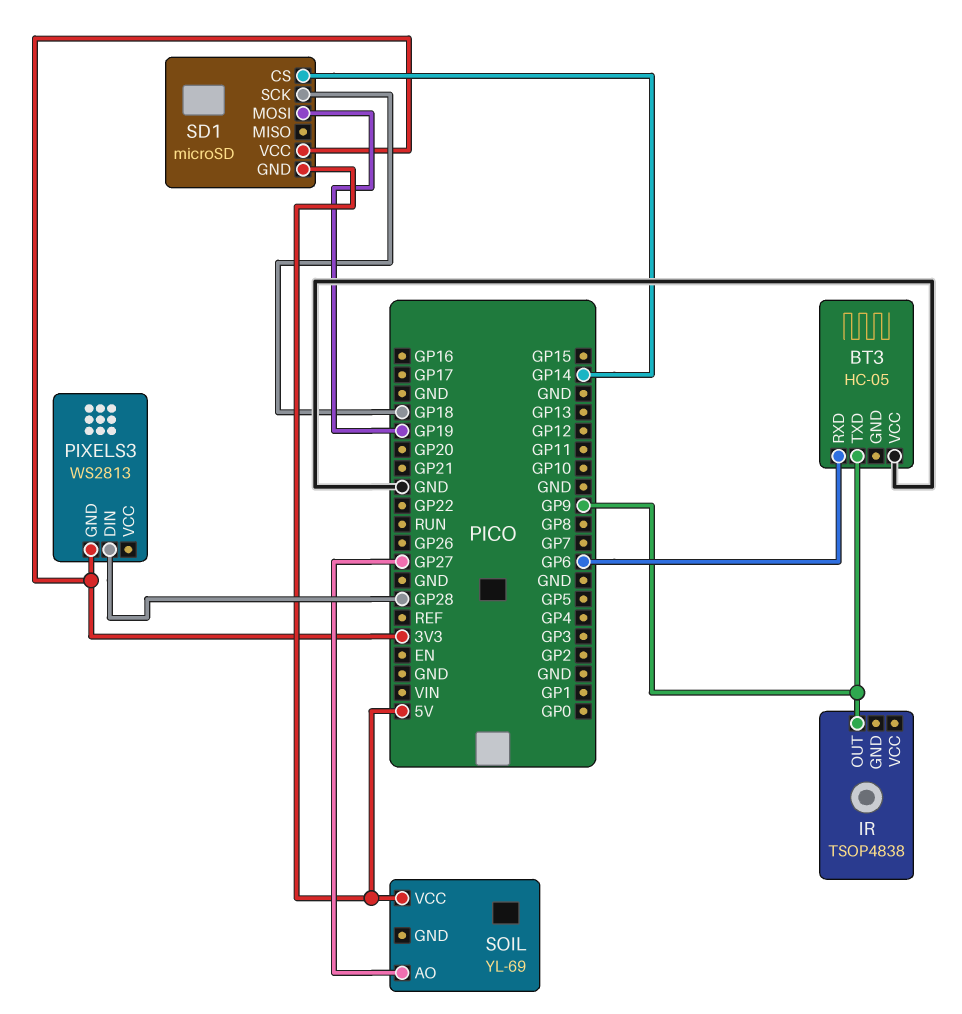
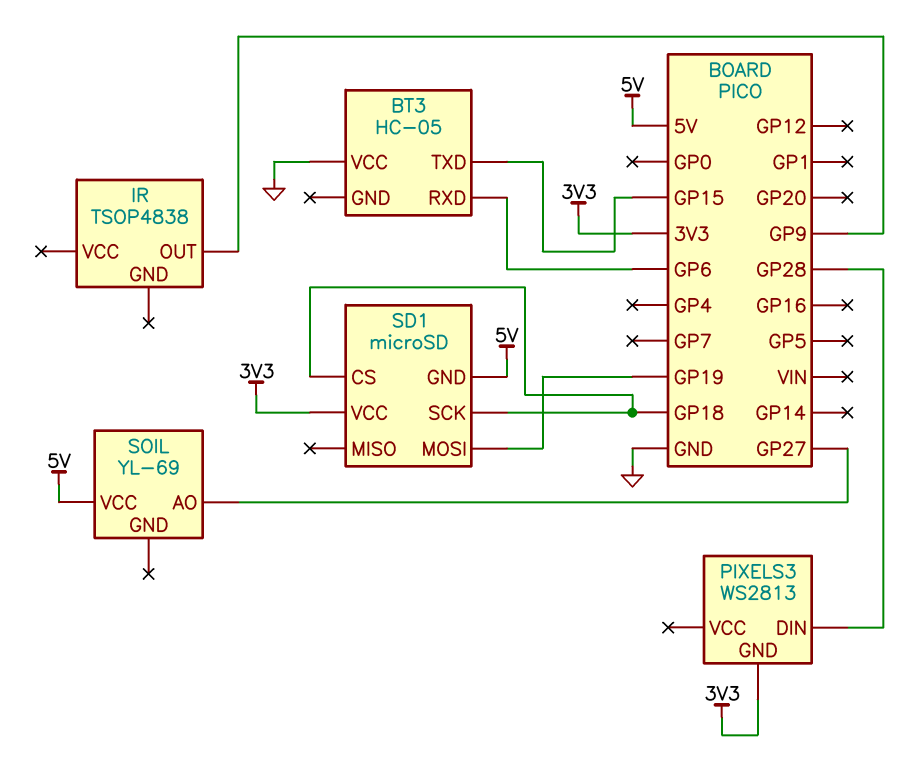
BT3 pin TXD: GP9 -> GP15
SD1 pin CS: GP14 -> GP18

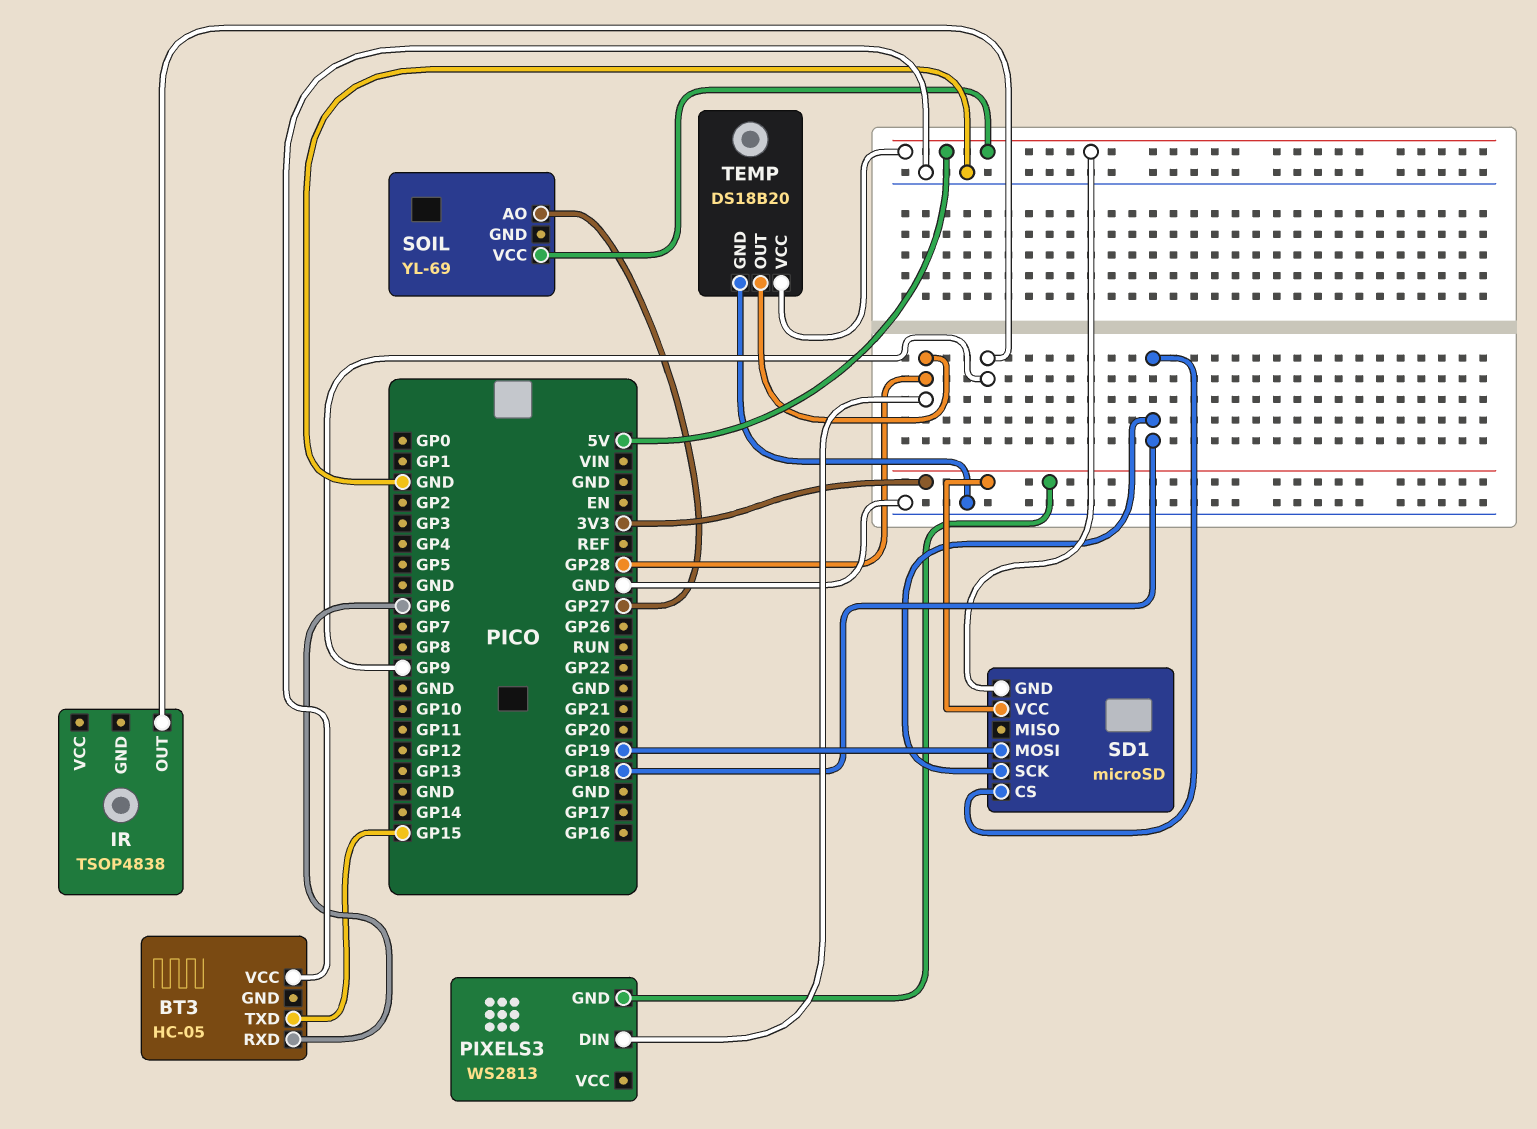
TEMP: none -> DS18B20
TEMP pin GND: none -> GND
TEMP pin OUT: none -> GP28
TEMP pin VCC: none -> 5V

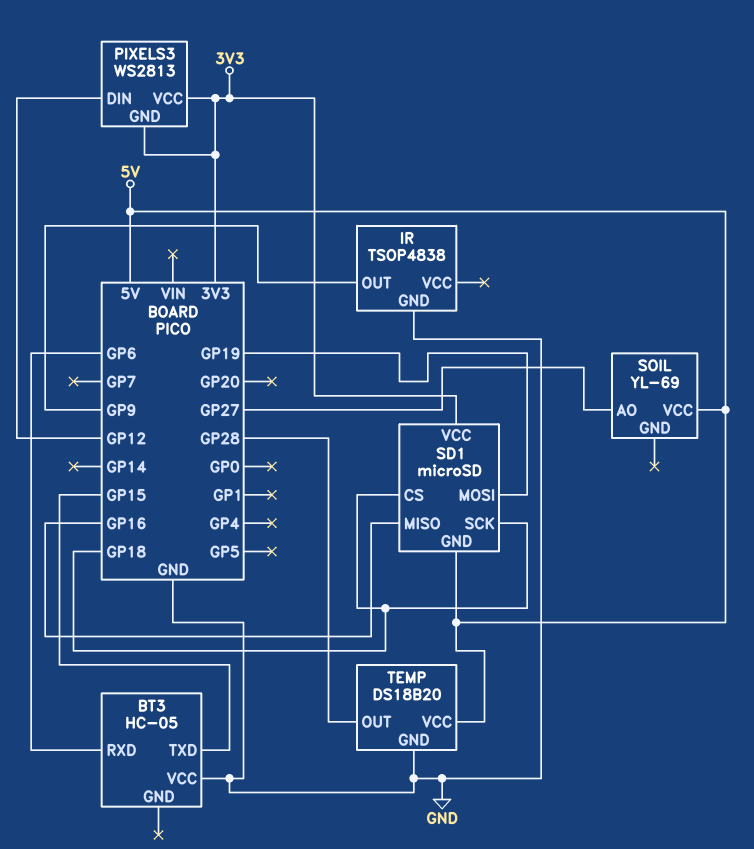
IR pin GND: none -> GND
PIXELS3 pin DIN: GP28 -> GP12
PIXELS3 pin VCC: none -> 3V3
SD1 pin MISO: none -> GP16

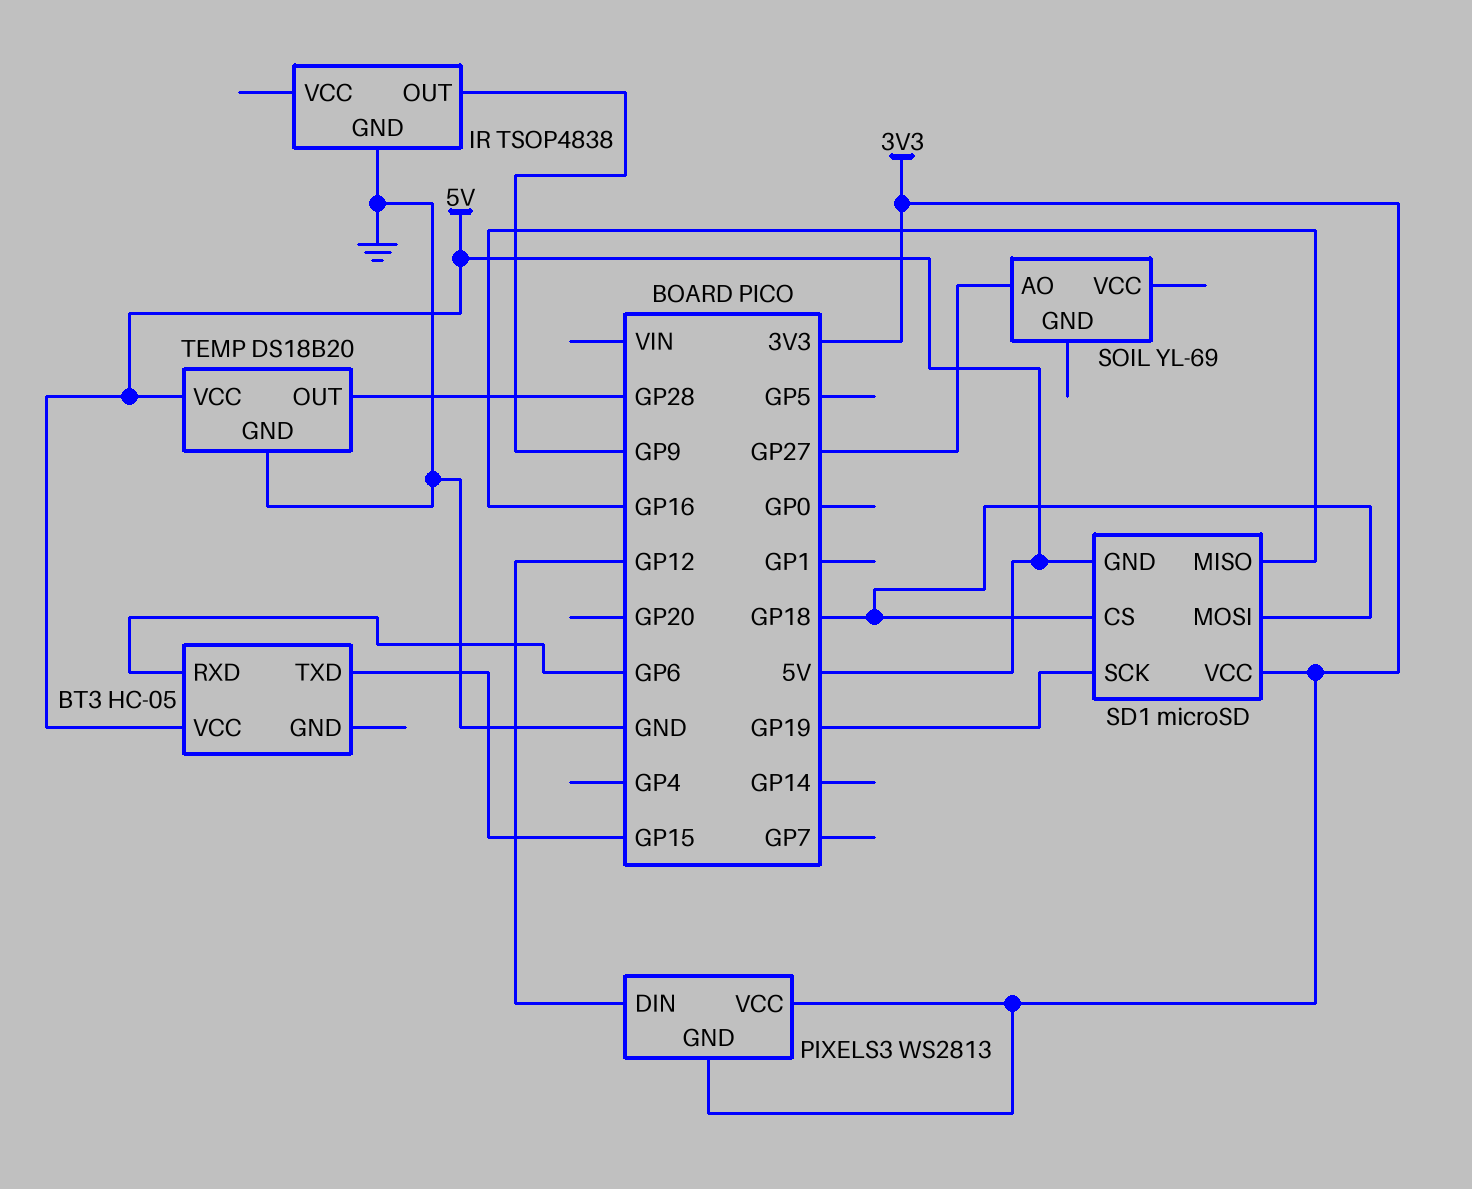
BT3 pin VCC: GND -> 5V
SD1 pin MOSI: GP19 -> GP18
SD1 pin SCK: GP18 -> GP19
SOIL pin VCC: 5V -> none

